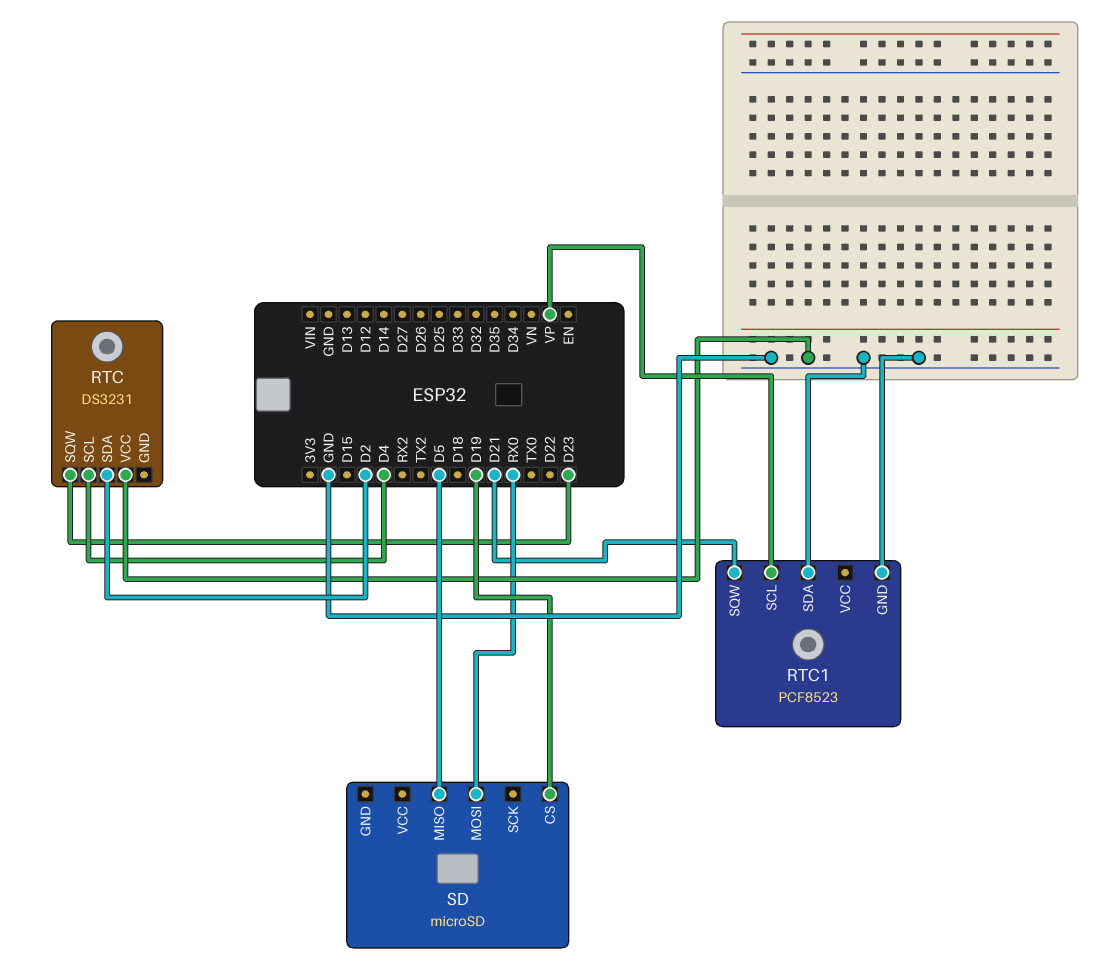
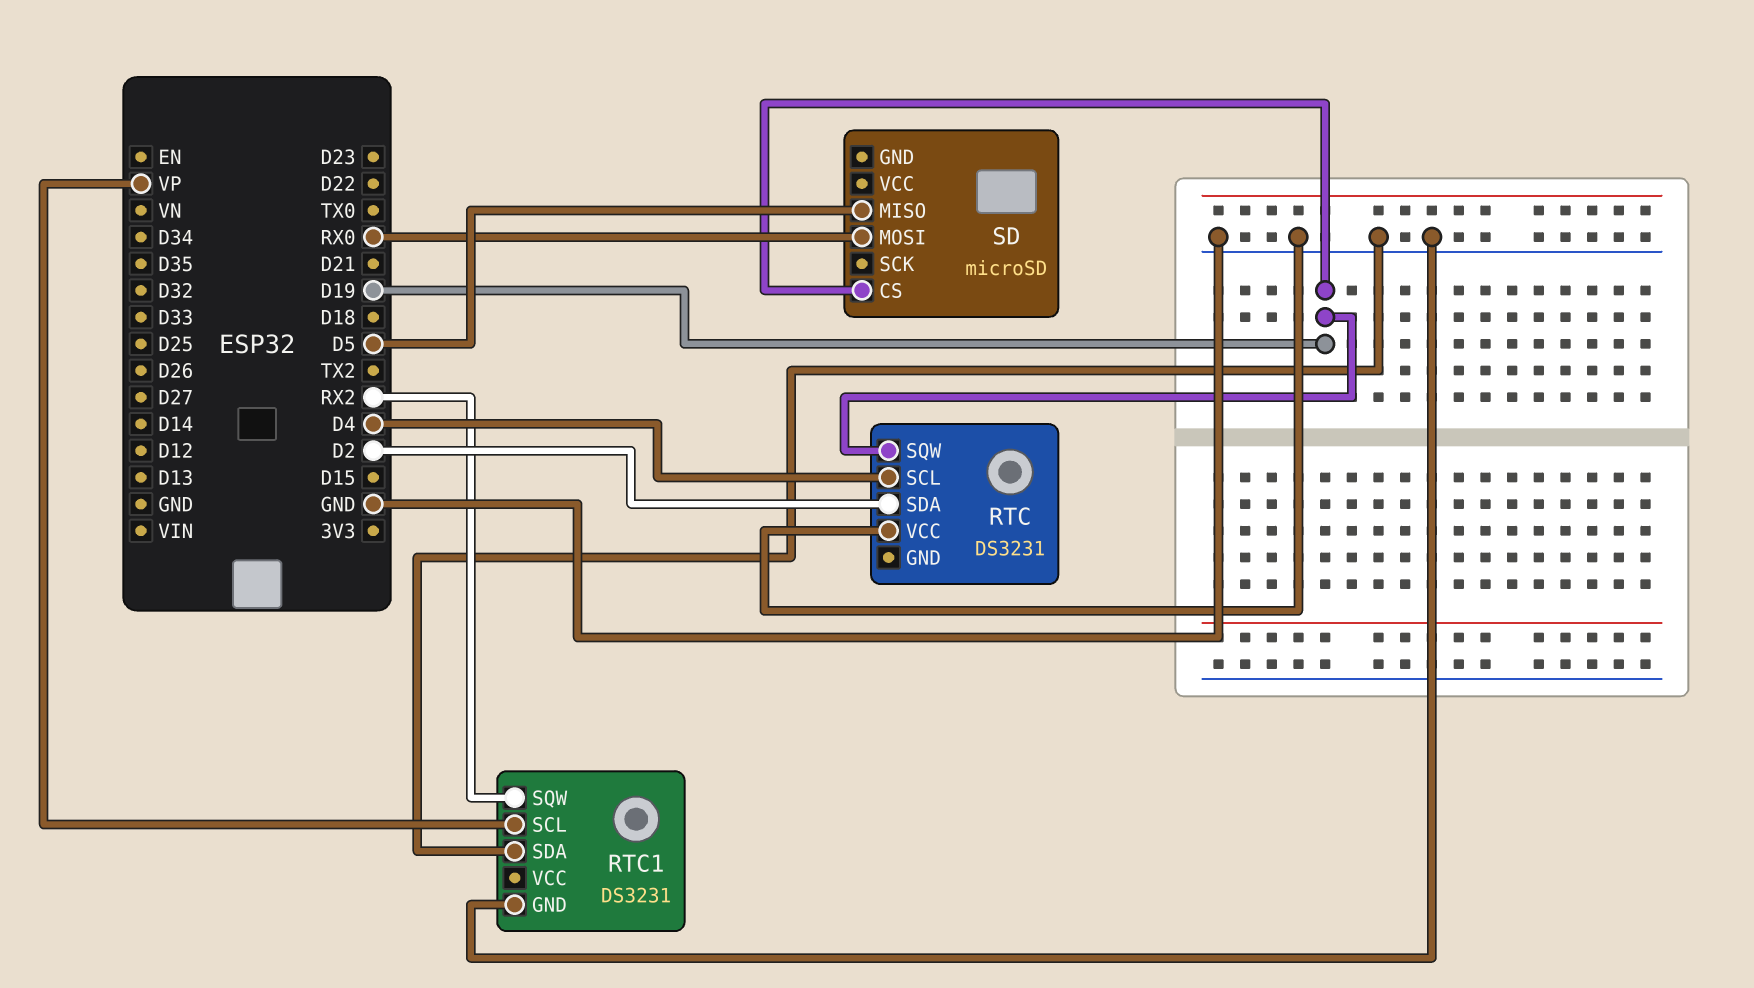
RTC pin SQW: D23 -> D19
RTC1: PCF8523 -> DS3231
RTC1 pin SQW: D21 -> RX2

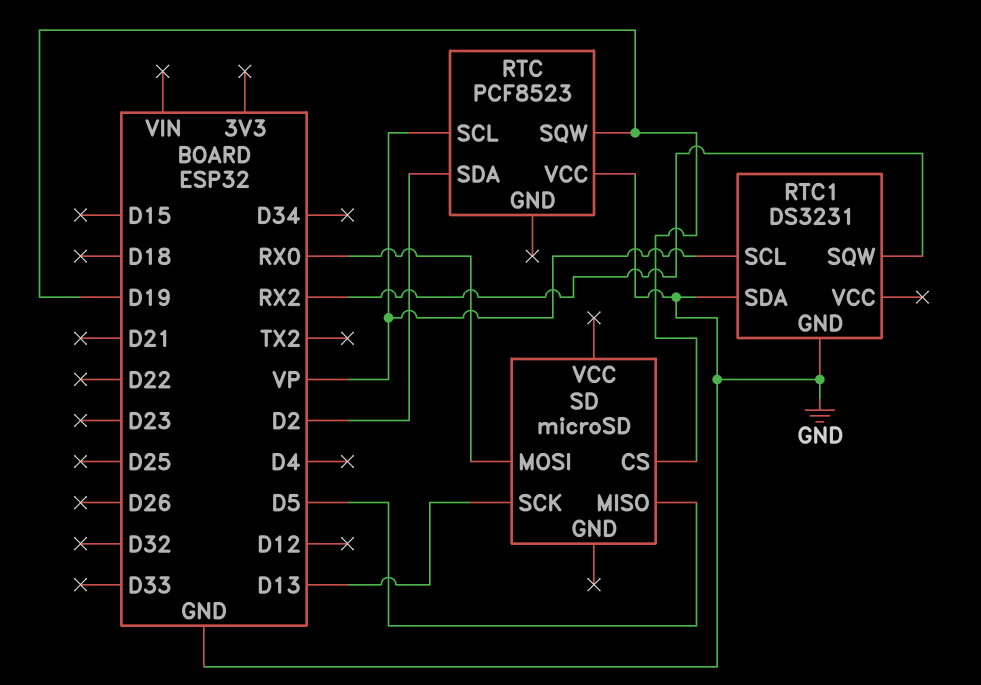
RTC: DS3231 -> PCF8523
RTC pin SCL: D4 -> VP
SD pin SCK: none -> D13

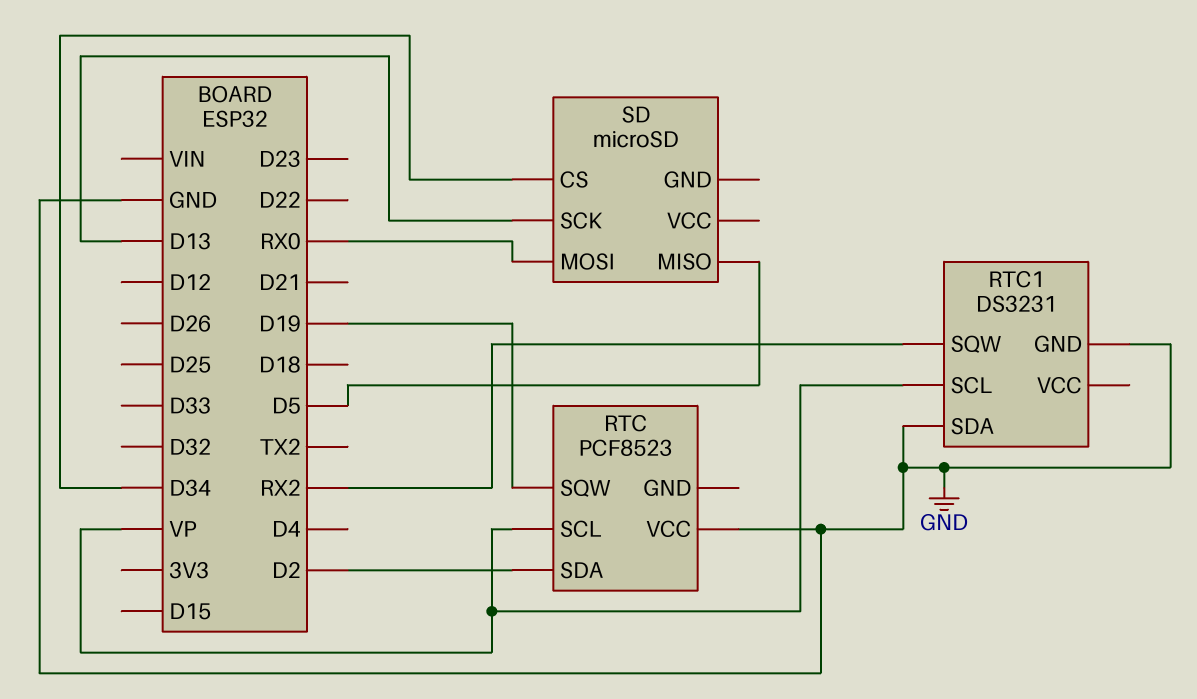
SD pin CS: D19 -> D34

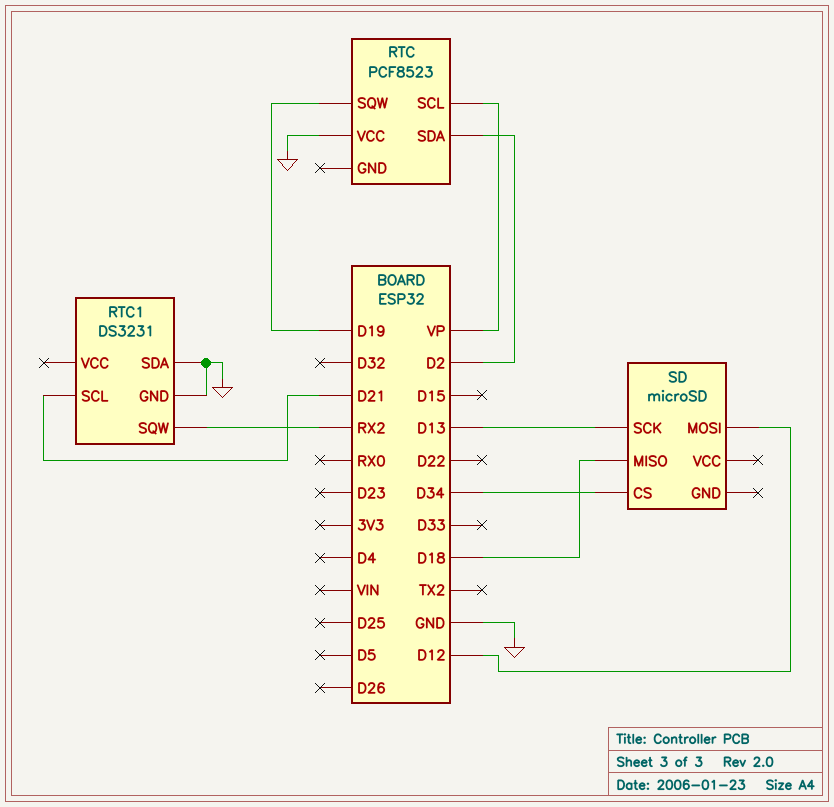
RTC1 pin SCL: VP -> D21
SD pin MISO: D5 -> D18
SD pin MOSI: RX0 -> D12

